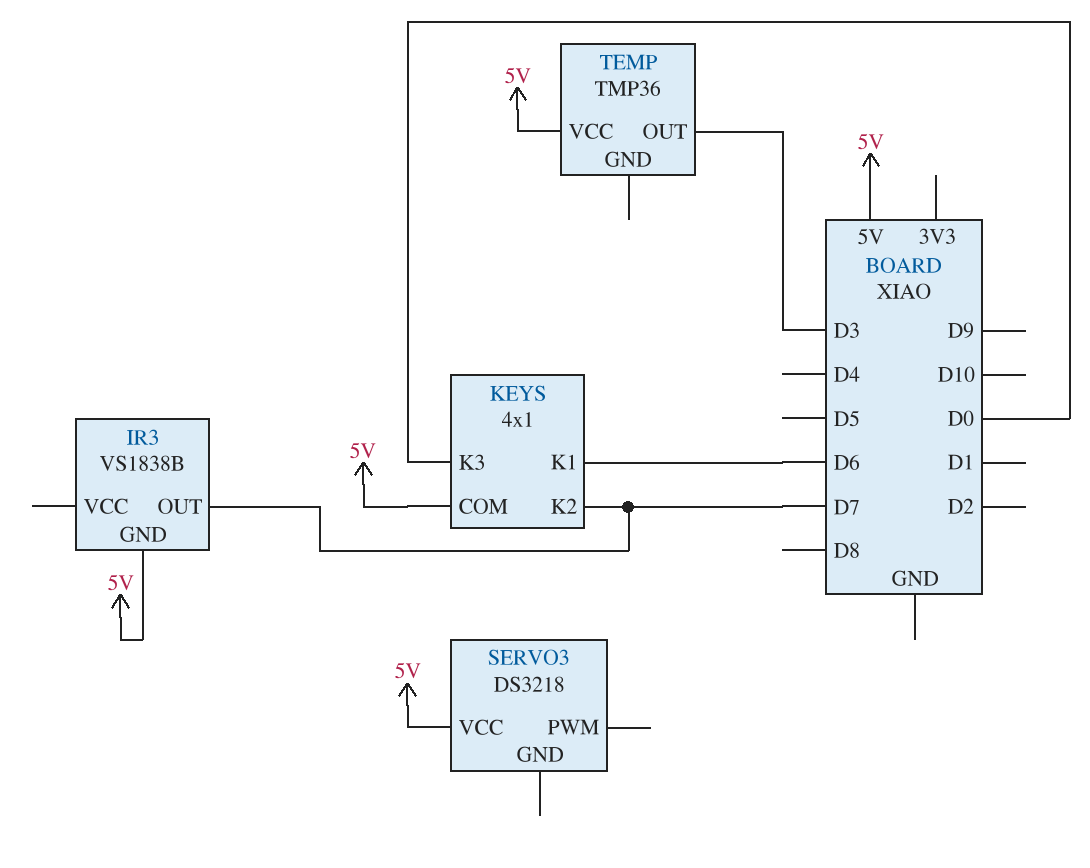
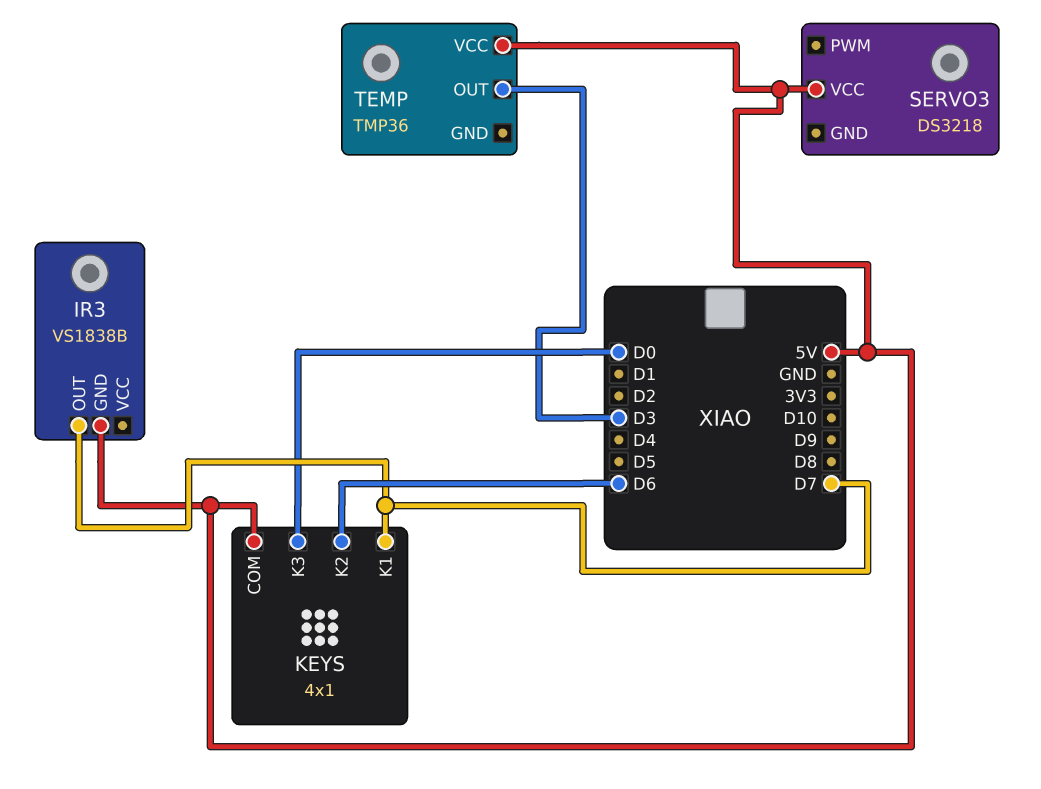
KEYS pin K1: D6 -> D7
KEYS pin K2: D7 -> D6

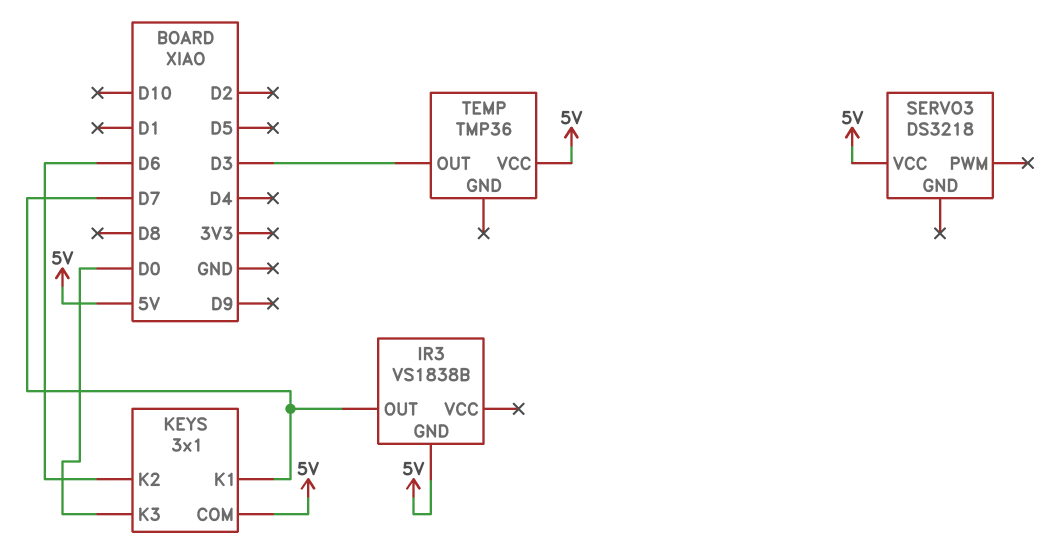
KEYS: 4x1 -> 3x1

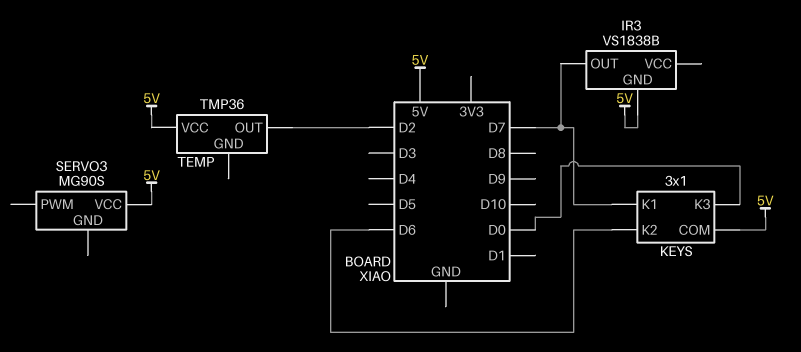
SERVO3: DS3218 -> MG90S
TEMP pin OUT: D3 -> D2

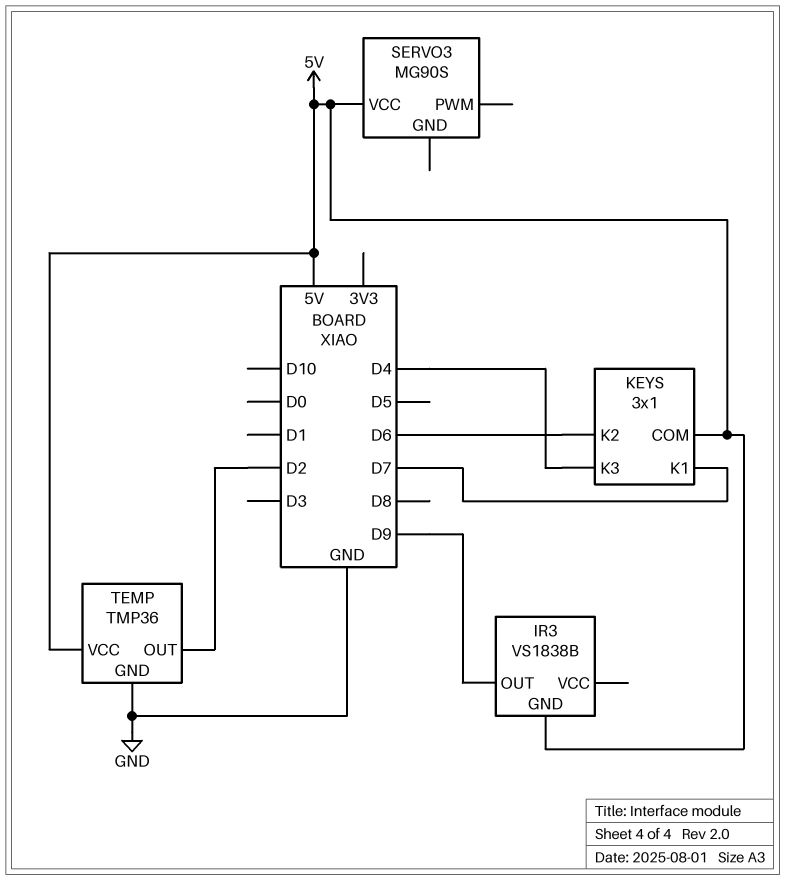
IR3 pin OUT: D7 -> D9
KEYS pin K3: D0 -> D4
TEMP pin GND: none -> GND

